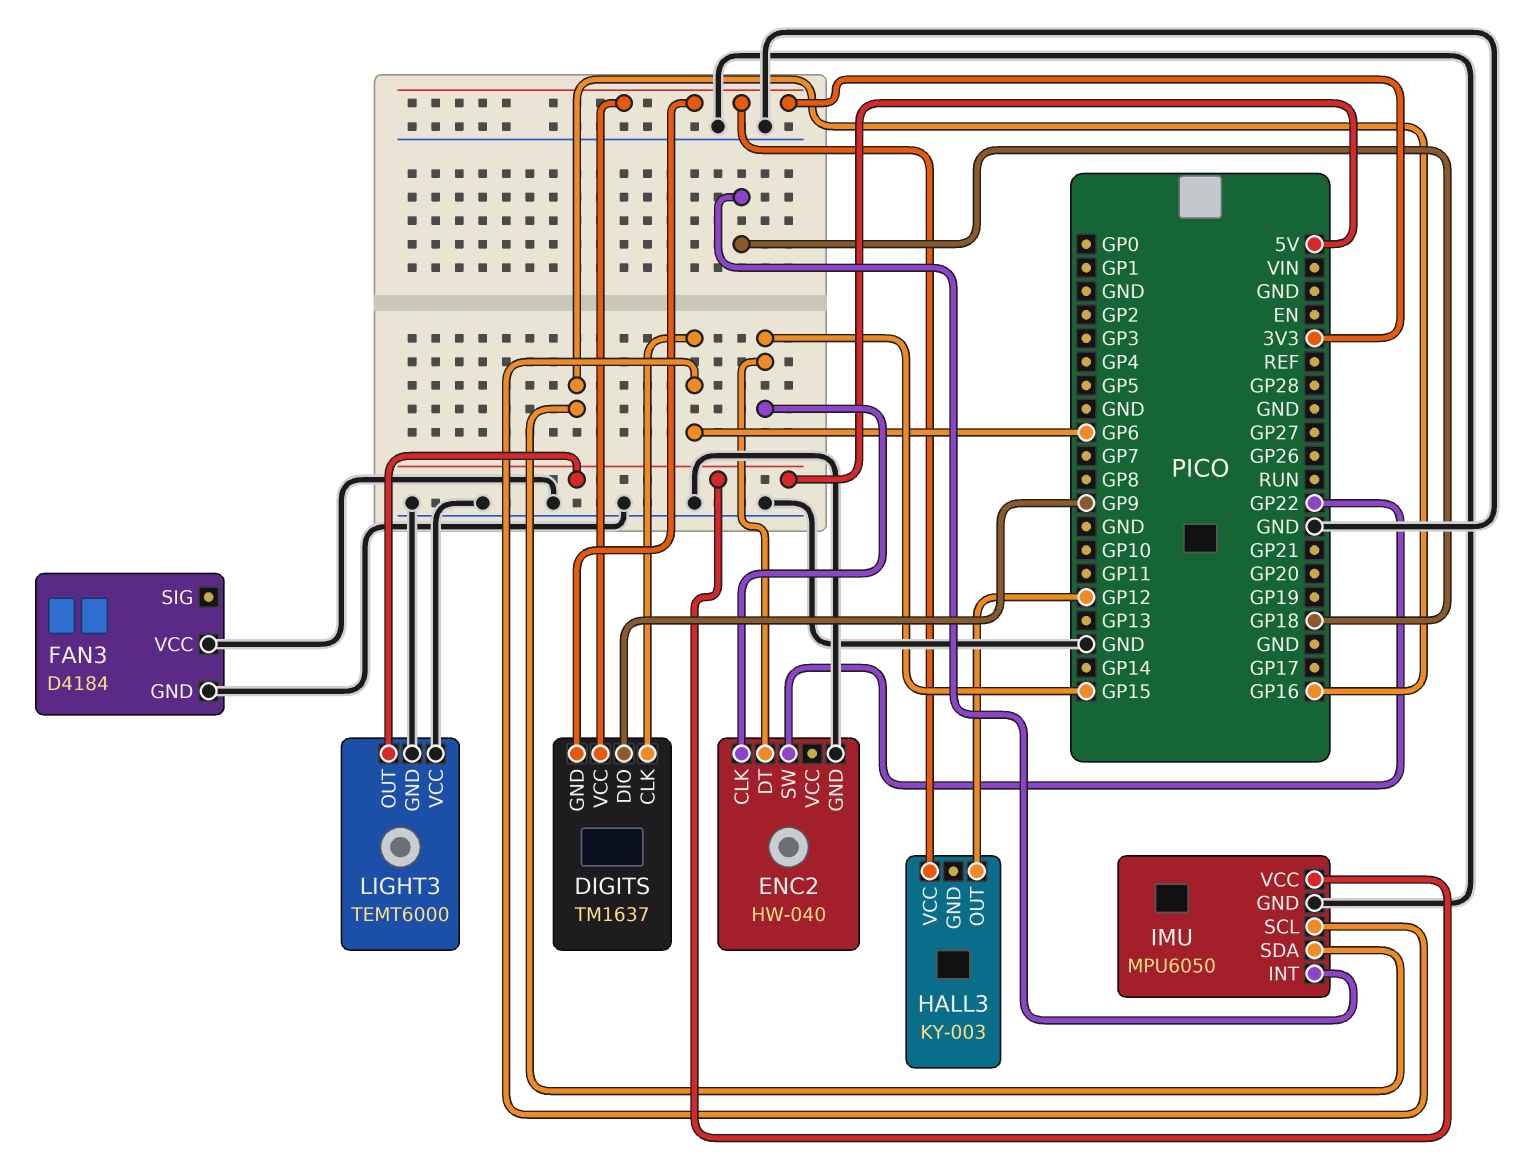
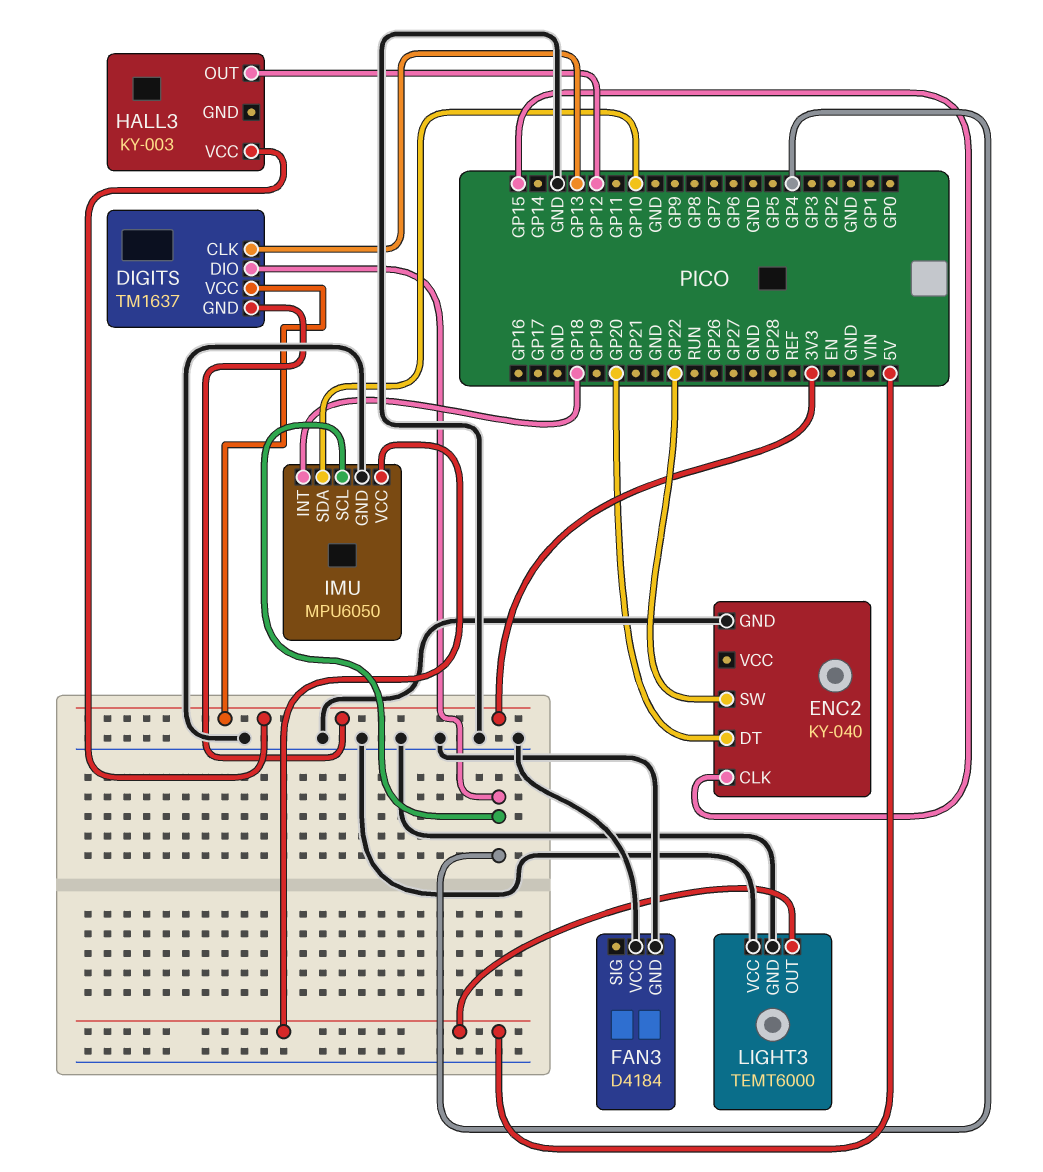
DIGITS pin CLK: GP6 -> GP13
DIGITS pin DIO: GP9 -> GP4
ENC2: HW-040 -> KY-040
ENC2 pin DT: GP15 -> GP20
IMU pin SCL: GP6 -> GP4
IMU pin SDA: GP16 -> GP10

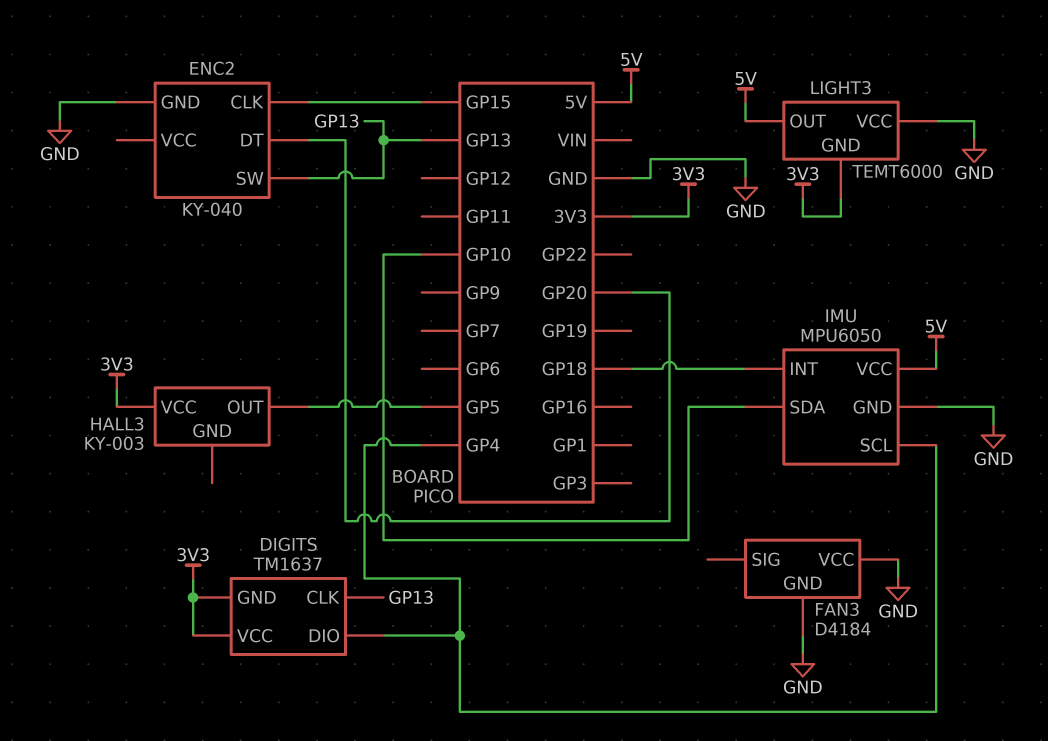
ENC2 pin SW: GP22 -> GP13
HALL3 pin OUT: GP12 -> GP5
LIGHT3 pin GND: GND -> 3V3

